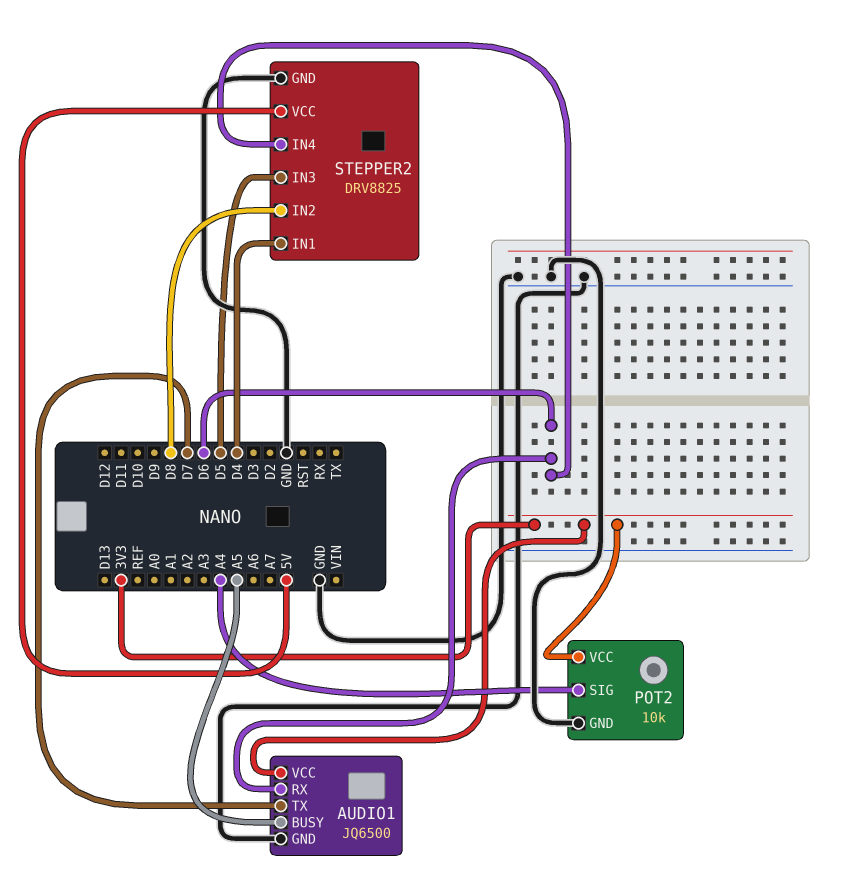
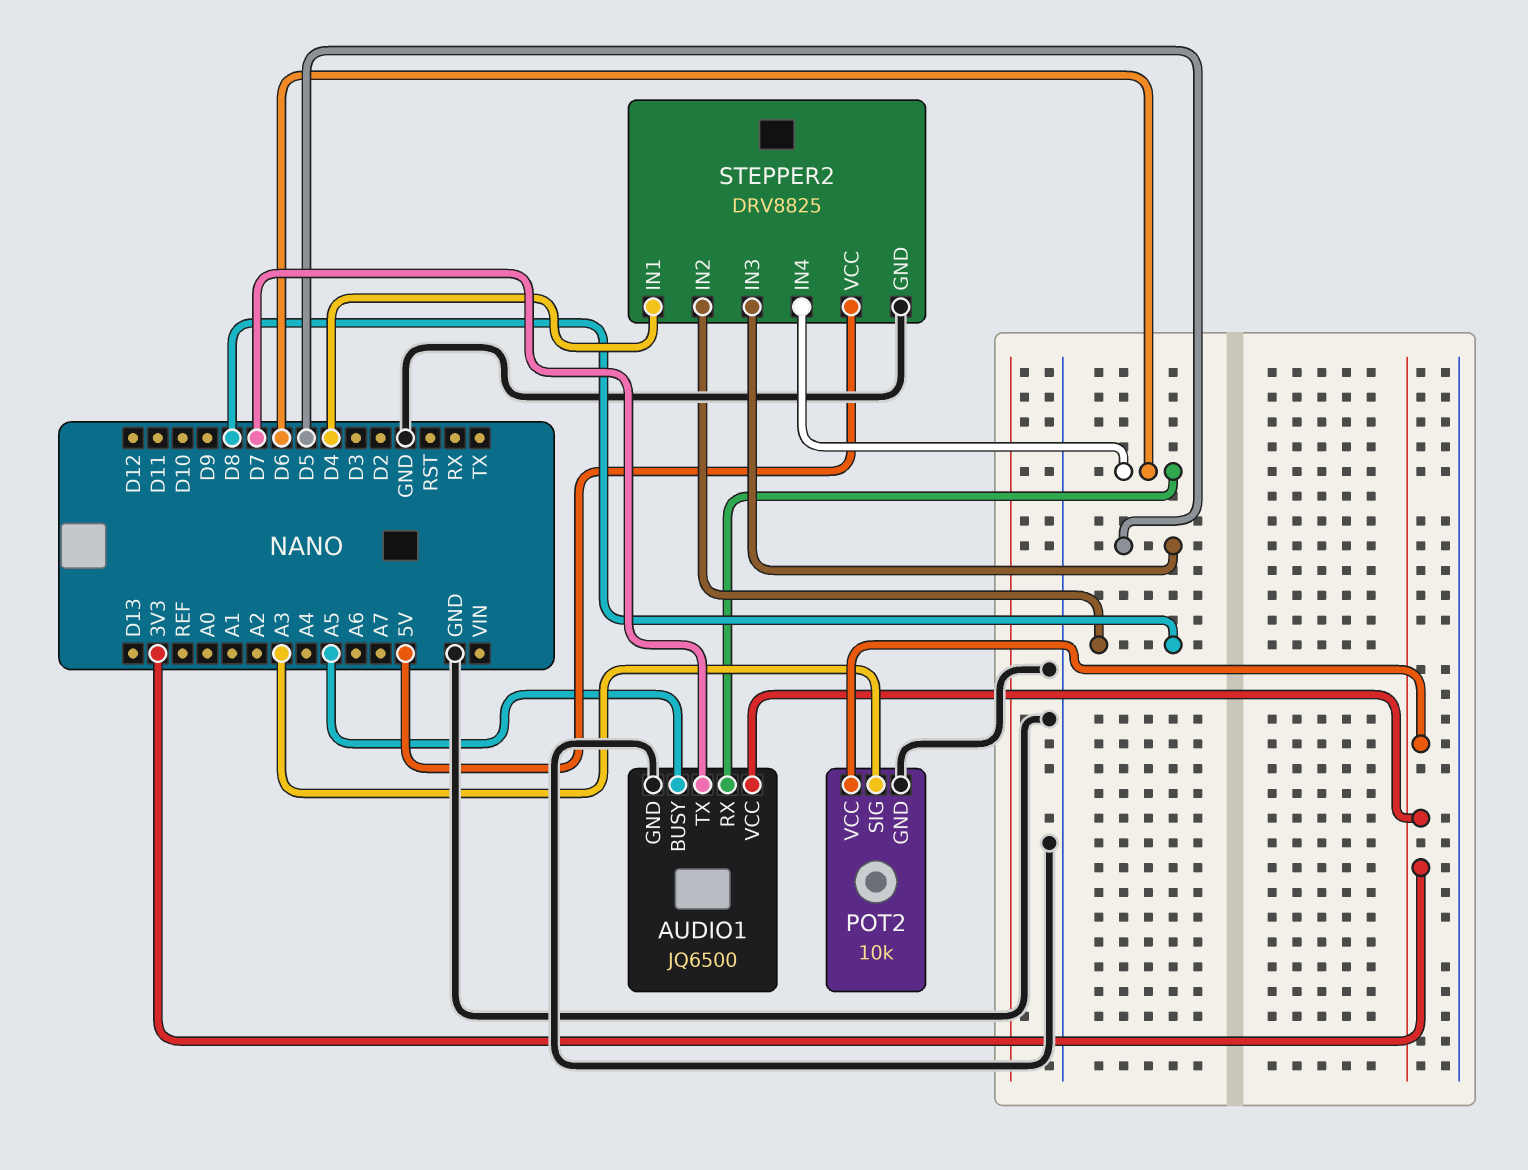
POT2 pin SIG: A4 -> A3

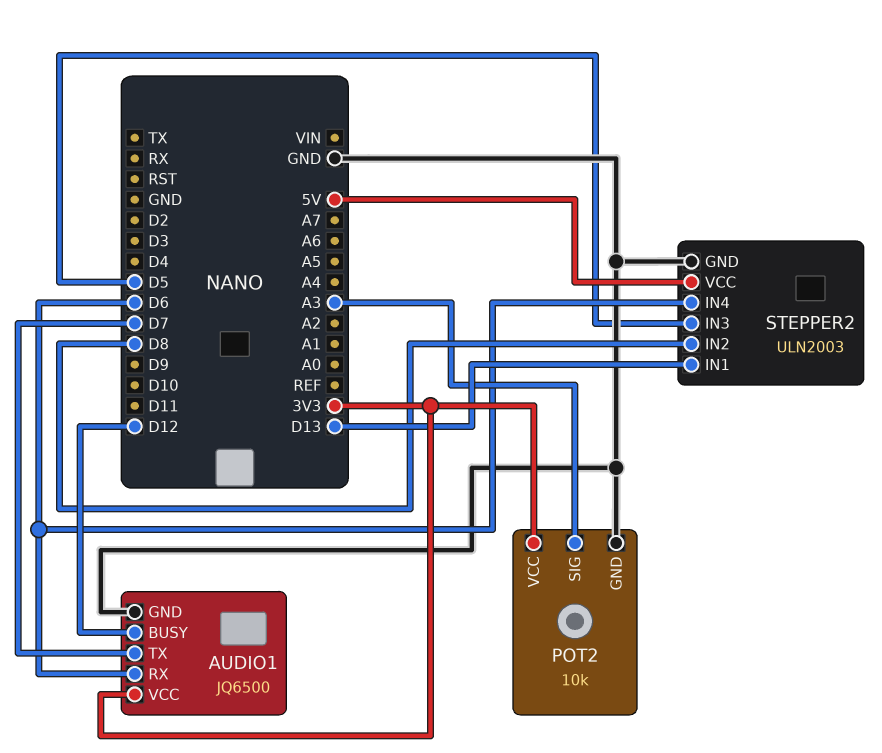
AUDIO1 pin BUSY: A5 -> D12
STEPPER2: DRV8825 -> ULN2003
STEPPER2 pin IN1: D4 -> D13

